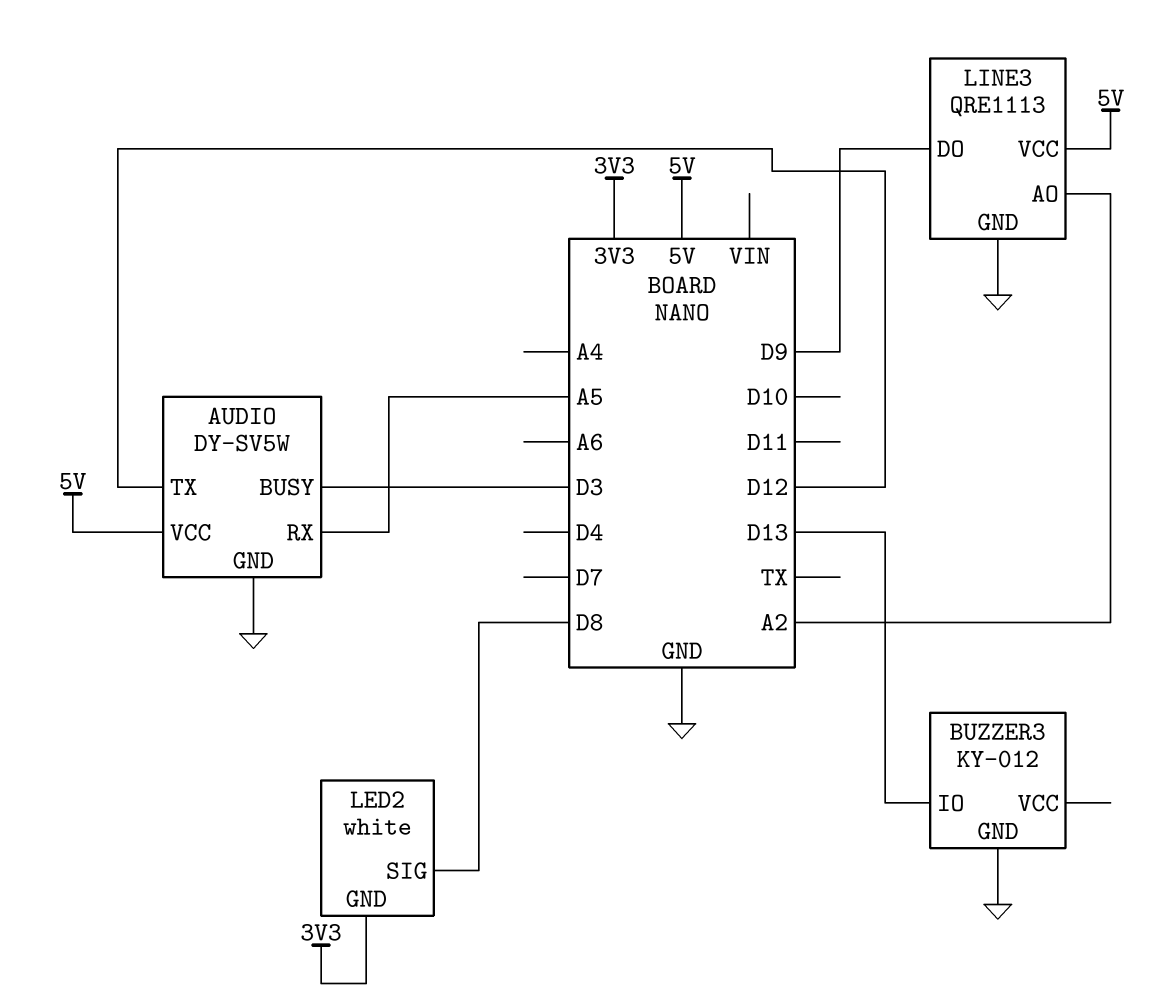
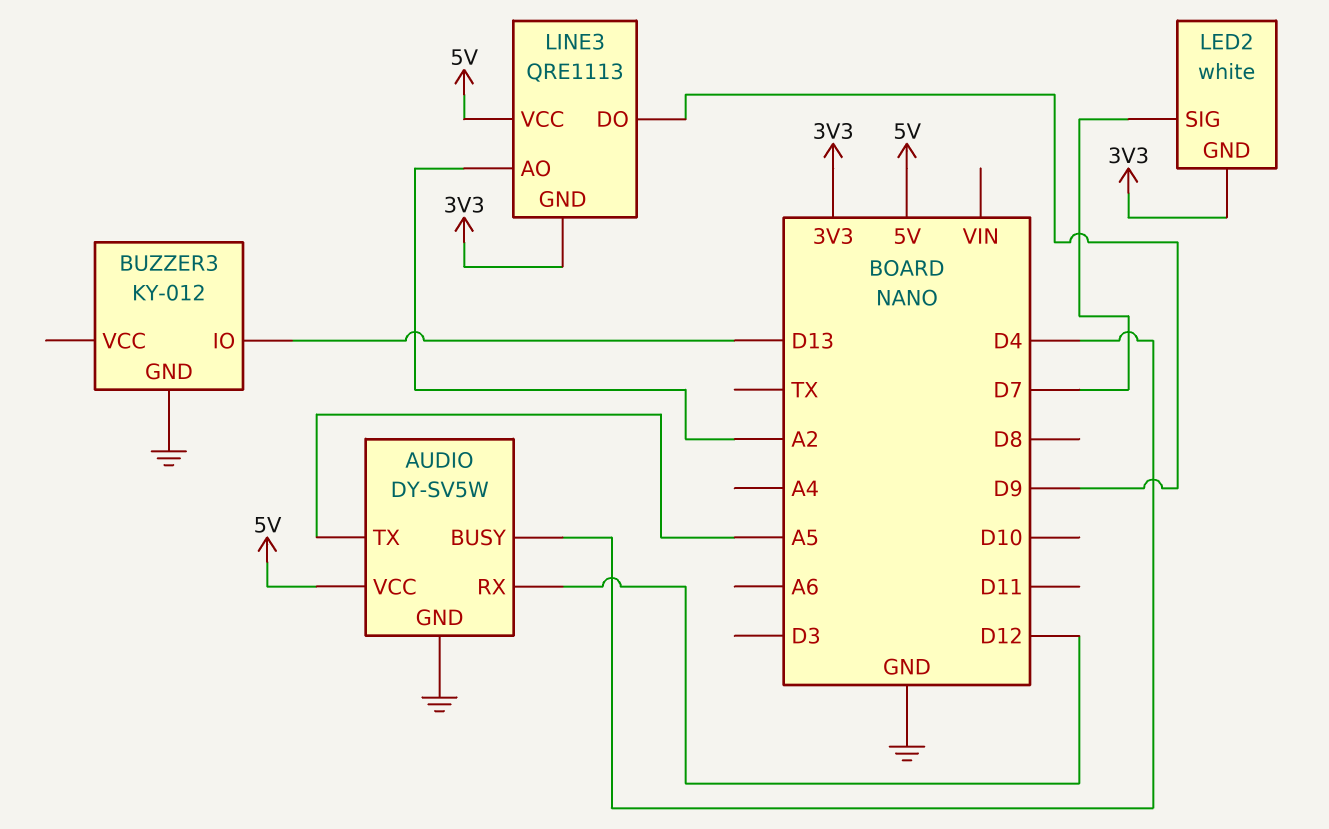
AUDIO pin BUSY: D3 -> D4
AUDIO pin RX: A5 -> D12
AUDIO pin TX: D12 -> A5
LED2 pin SIG: D8 -> D7
LINE3 pin GND: GND -> 3V3

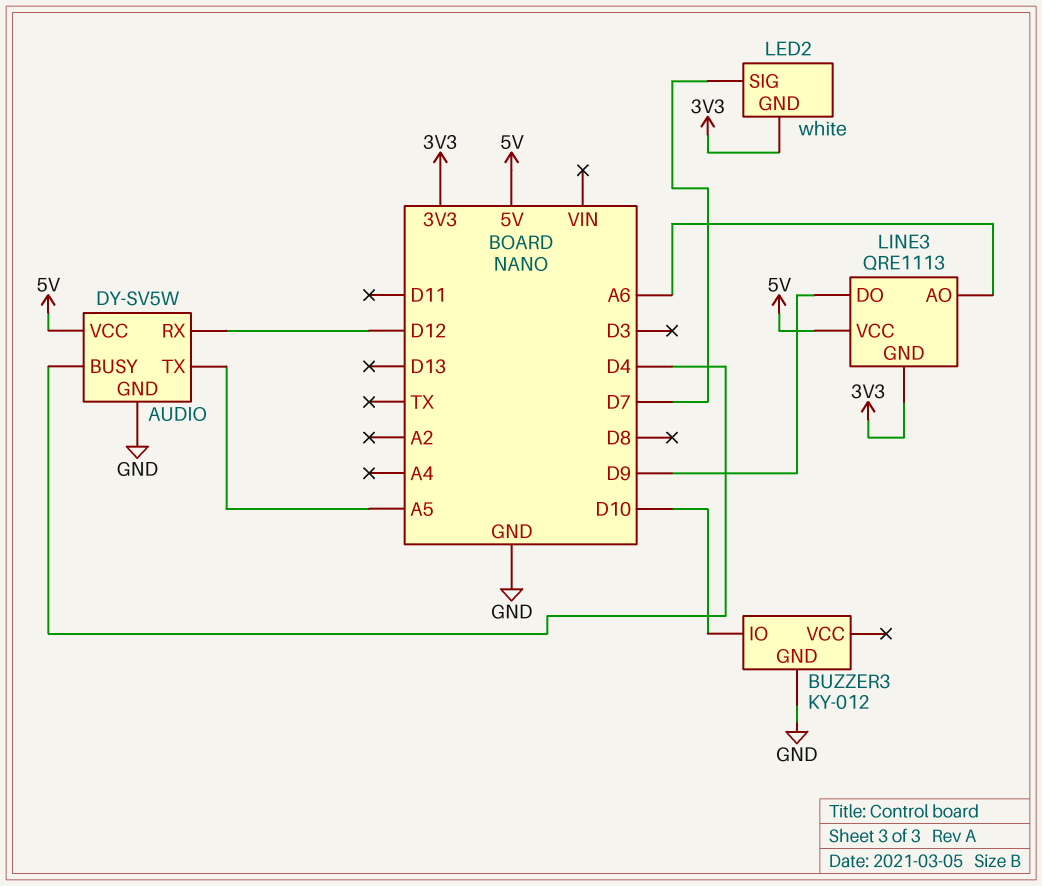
BUZZER3 pin IO: D13 -> D10
LINE3 pin AO: A2 -> A6

